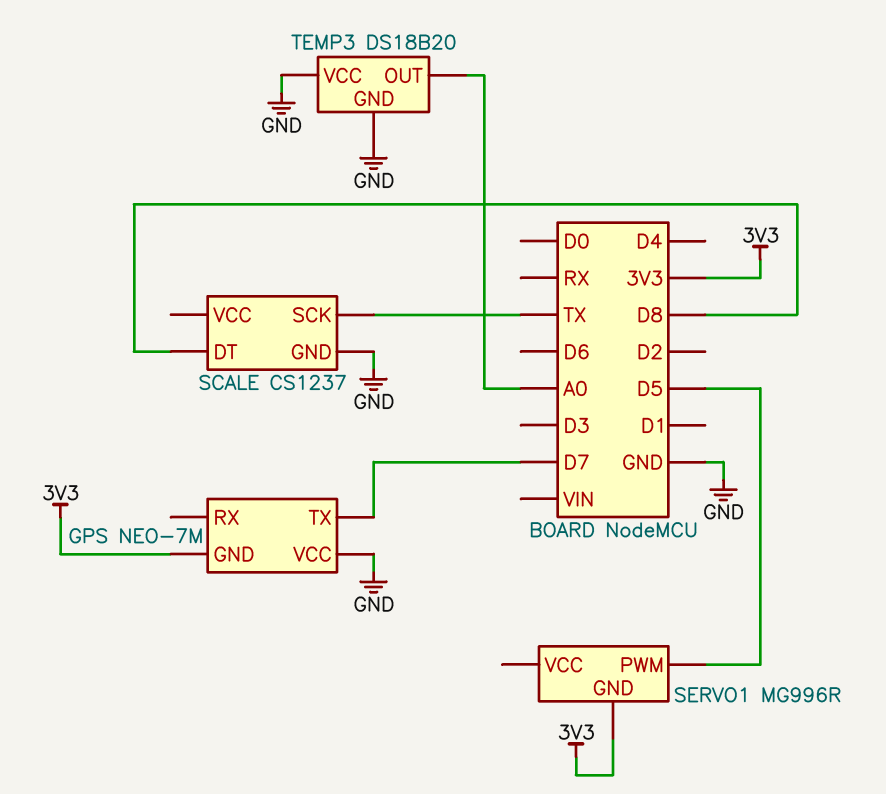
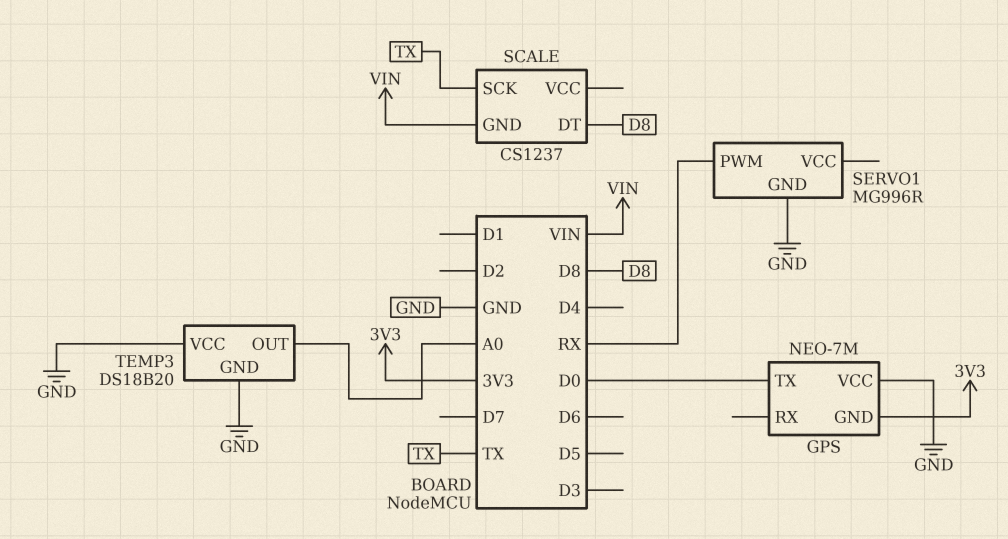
GPS pin TX: D7 -> D0
SCALE pin GND: GND -> VIN
SERVO1 pin GND: 3V3 -> GND
SERVO1 pin PWM: D5 -> RX

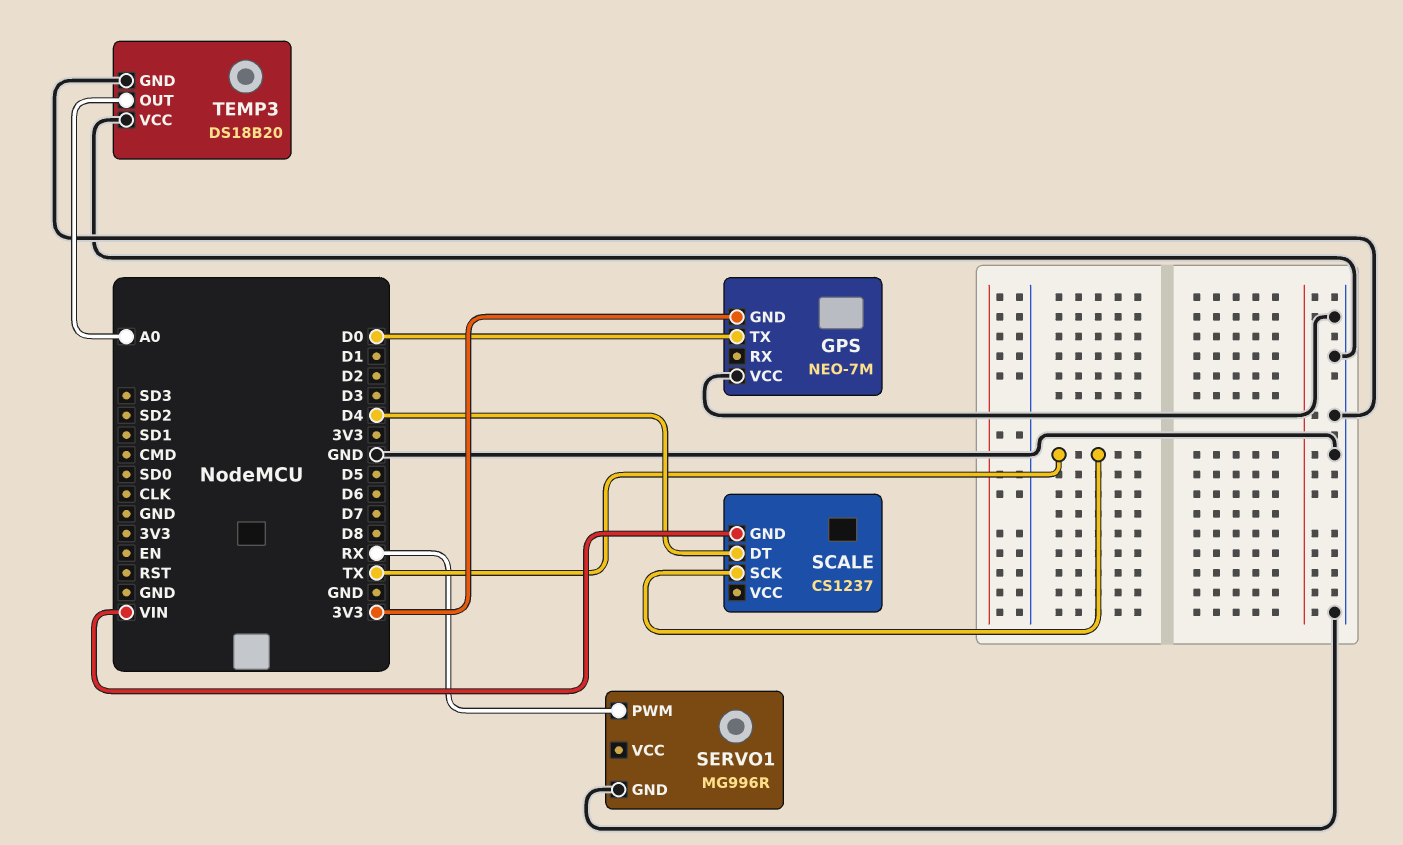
SCALE pin DT: D8 -> D4

